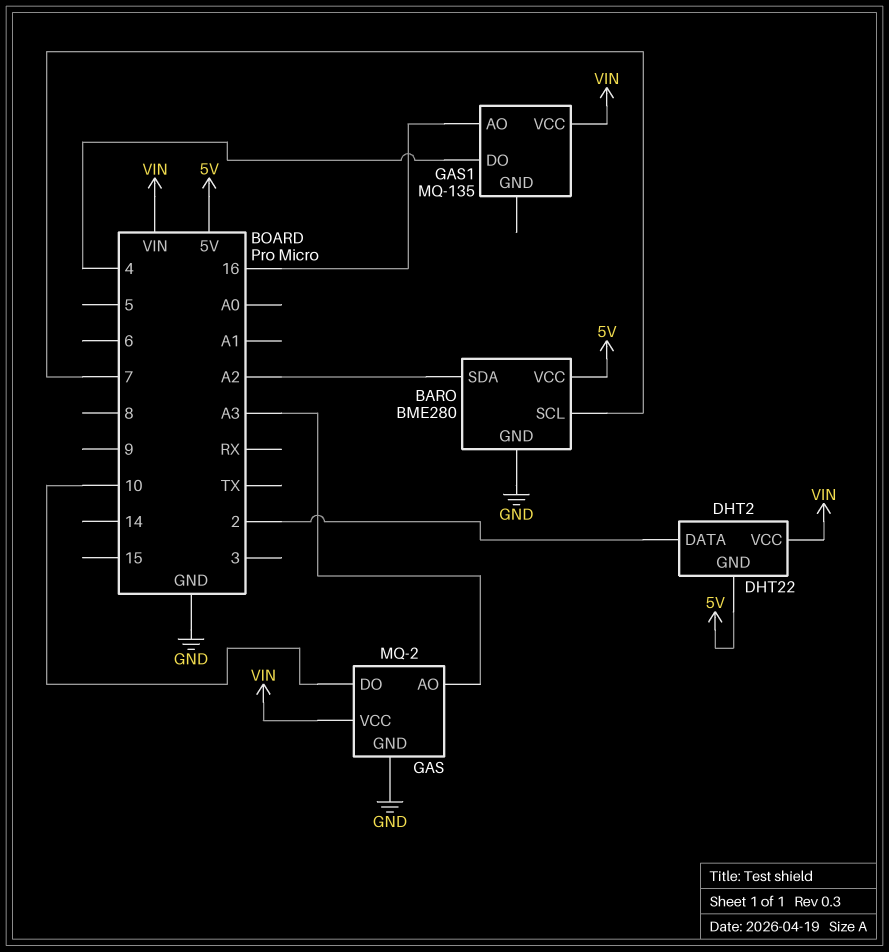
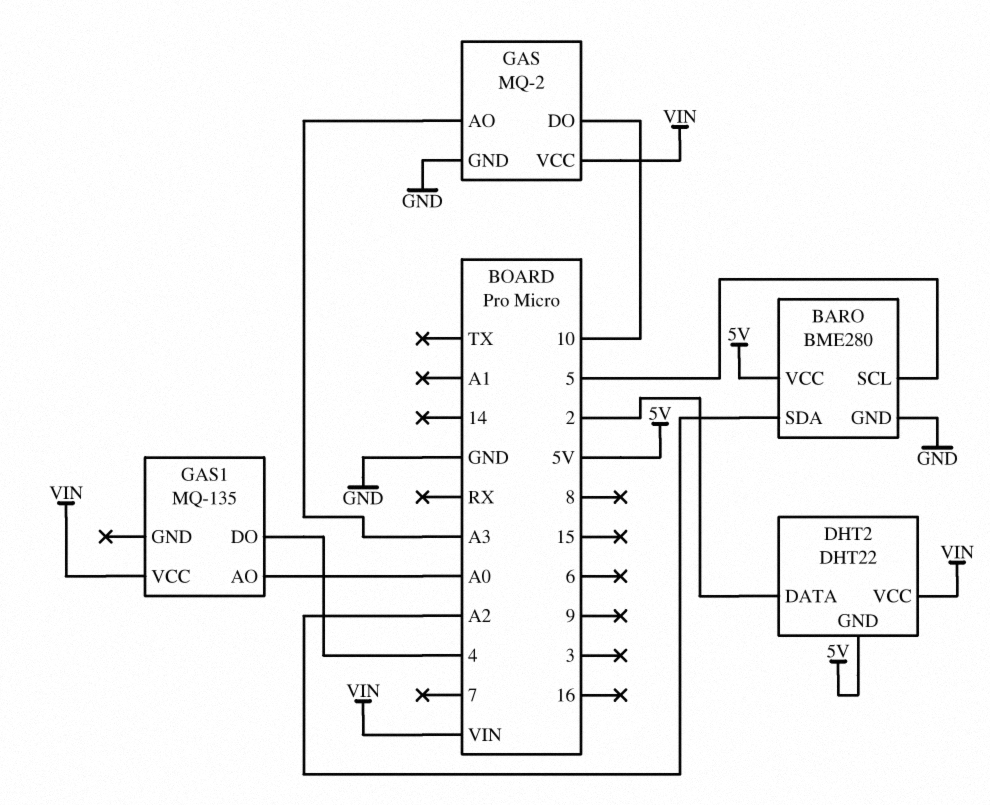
BARO pin SCL: 7 -> 5
GAS1 pin AO: 16 -> A0

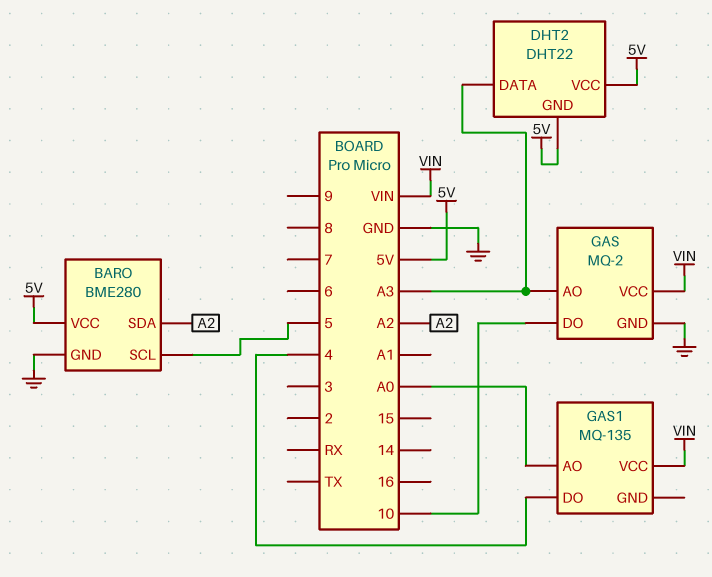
DHT2 pin DATA: 2 -> A3
DHT2 pin VCC: VIN -> 5V

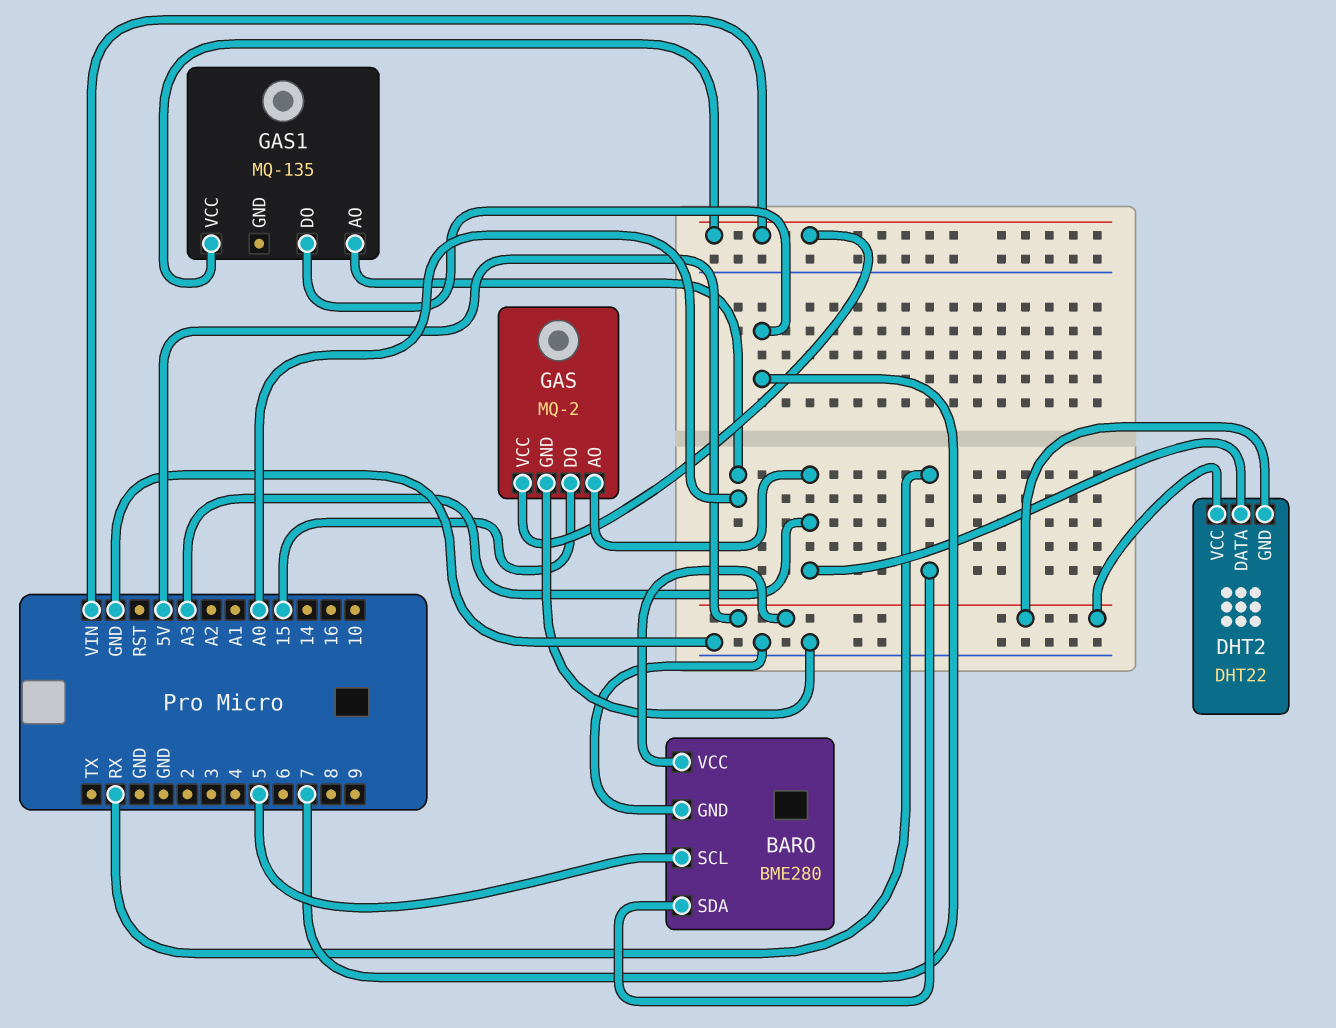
BARO pin SDA: A2 -> RX
GAS pin DO: 10 -> 15
GAS1 pin DO: 4 -> 7

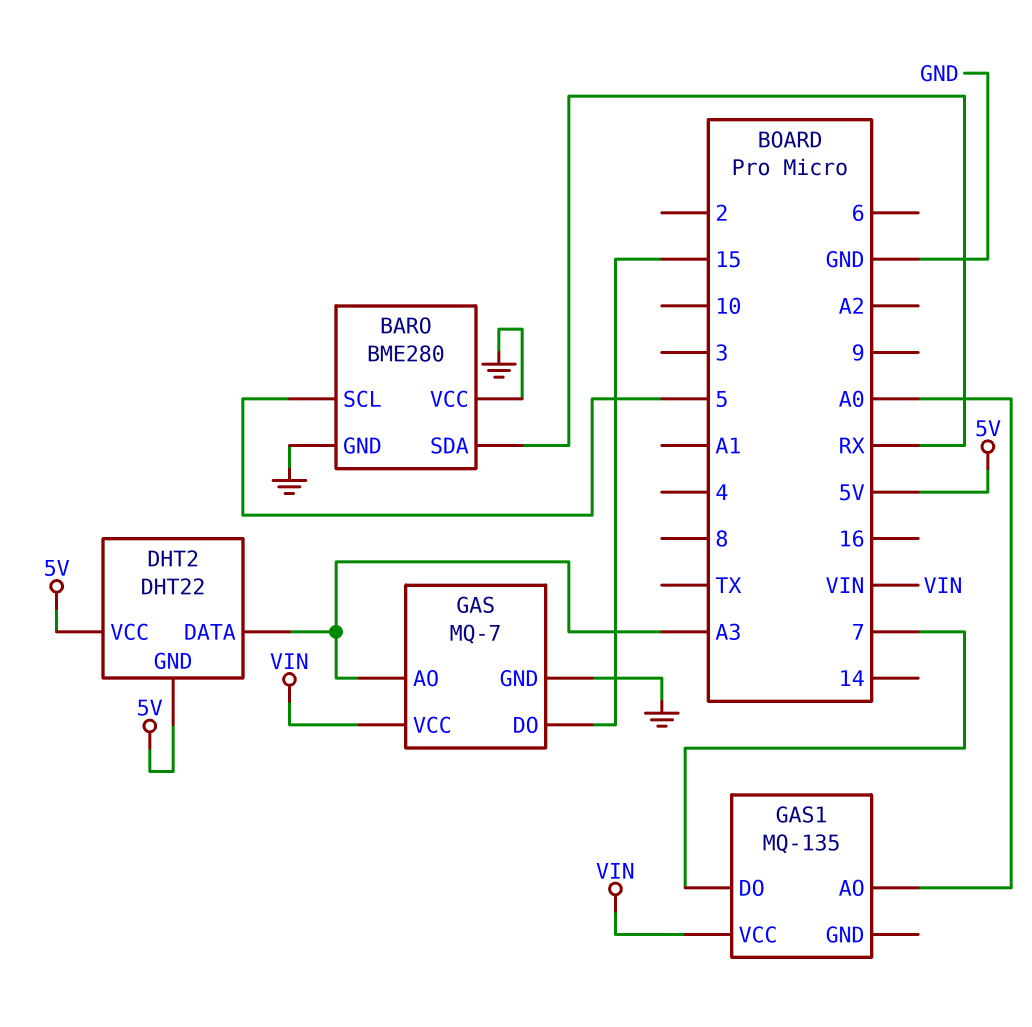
BARO pin VCC: 5V -> GND
GAS: MQ-2 -> MQ-7

